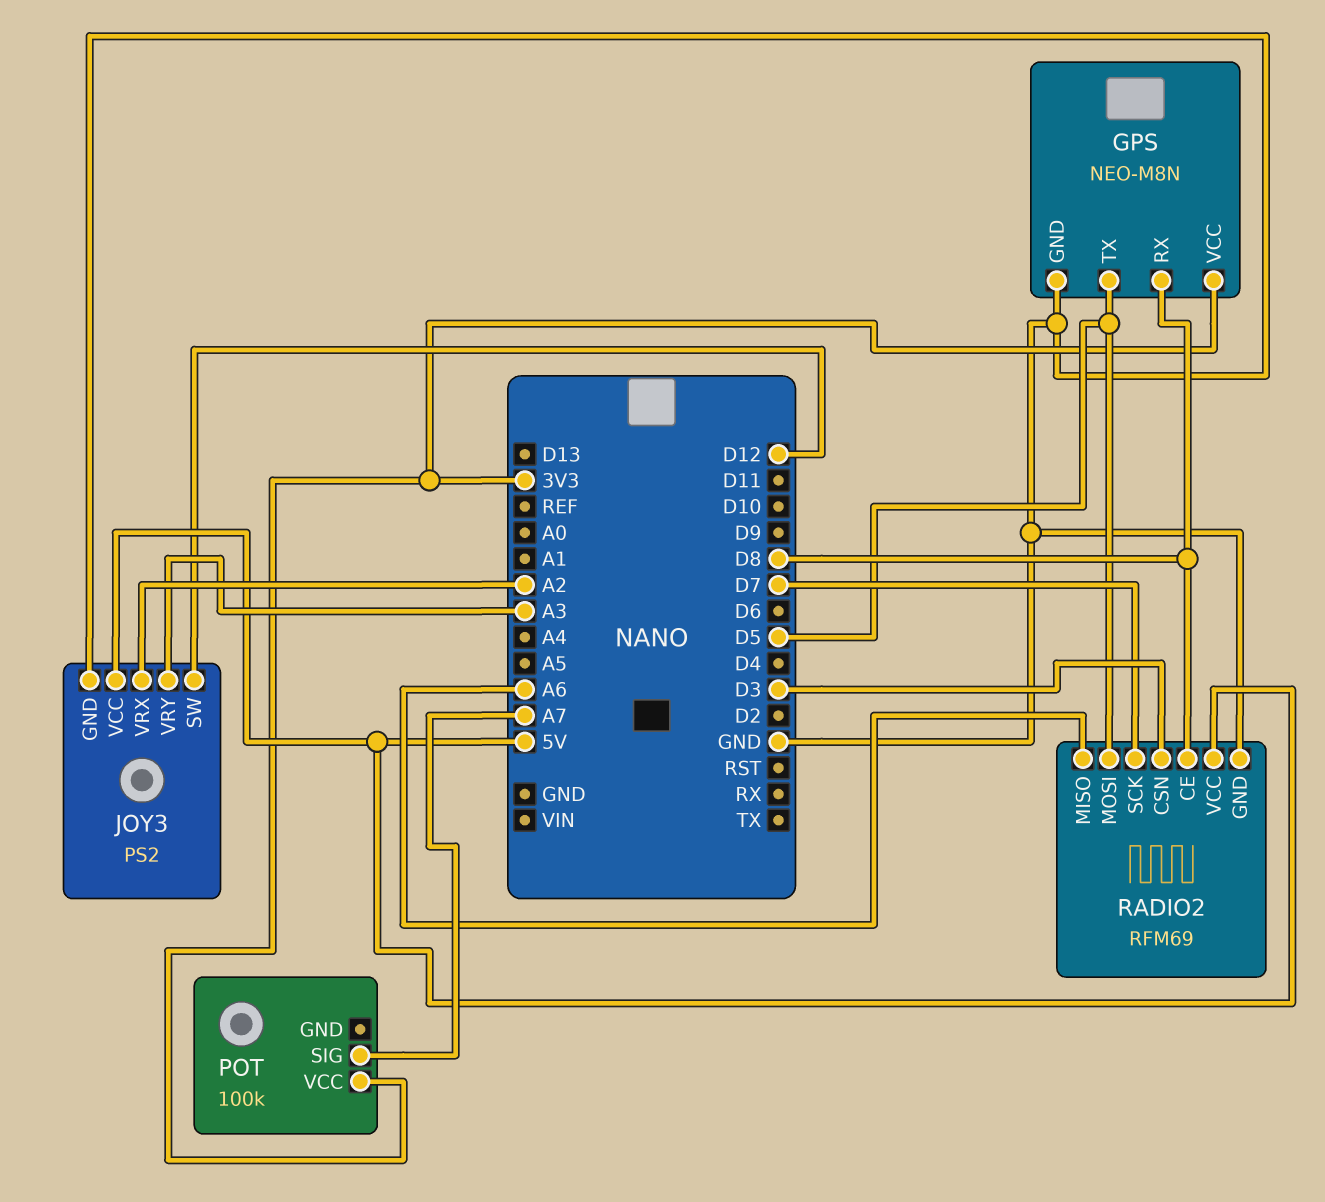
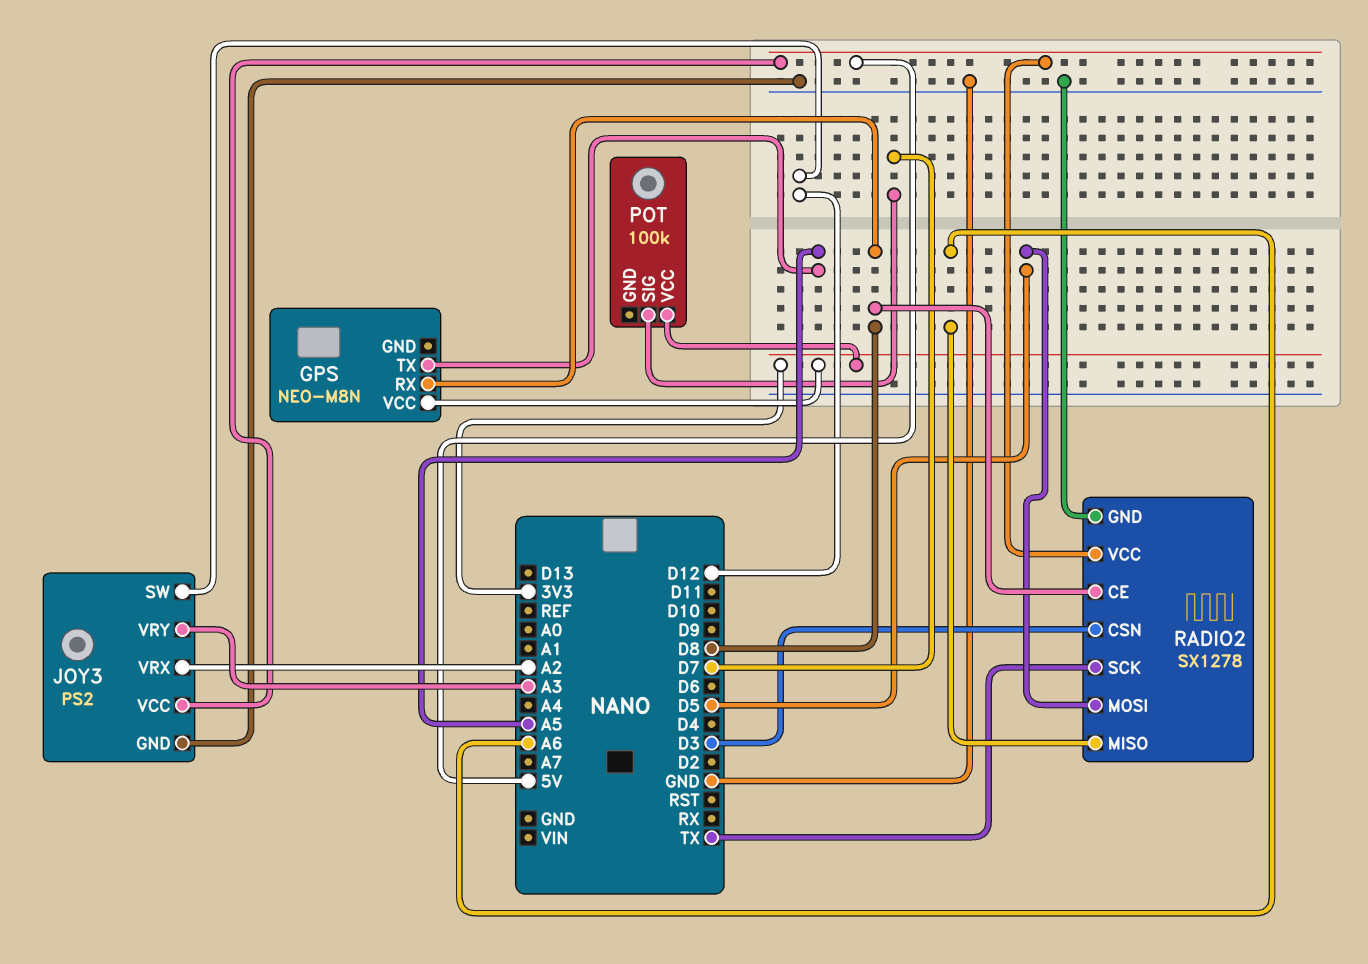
GPS pin GND: GND -> none
GPS pin TX: D5 -> A5
POT pin SIG: A7 -> D7
RADIO2: RFM69 -> SX1278
RADIO2 pin SCK: D7 -> TX

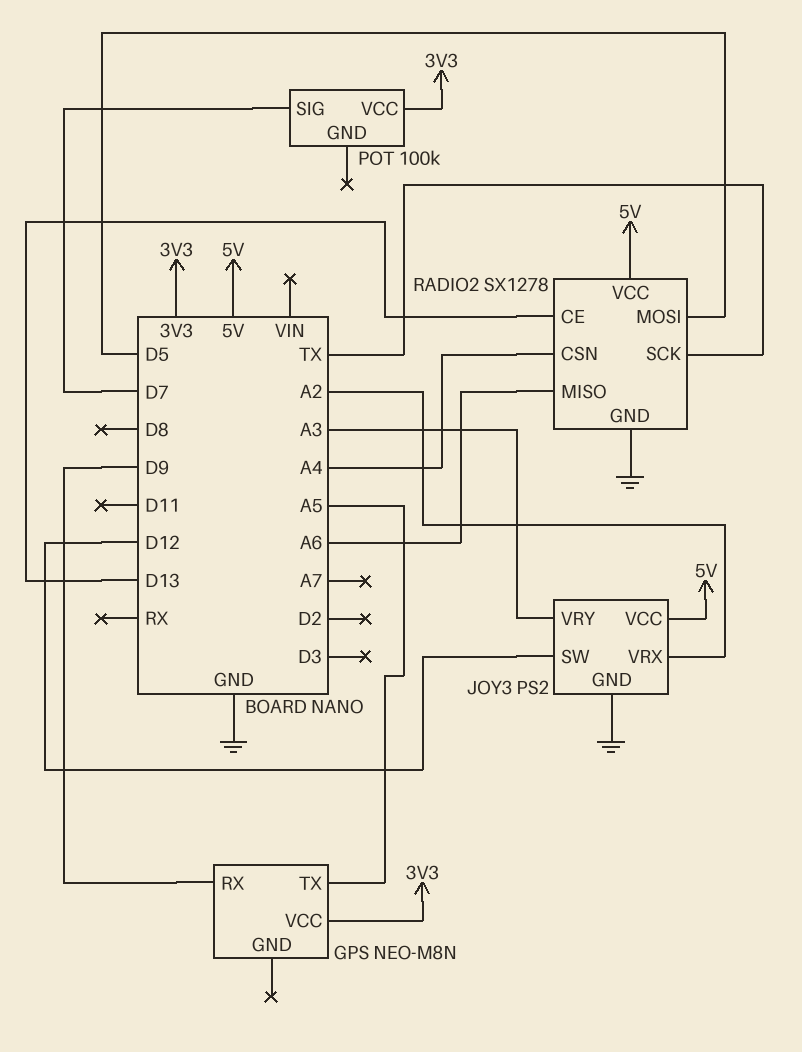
GPS pin RX: D8 -> D9
RADIO2 pin CE: D8 -> D13
RADIO2 pin CSN: D3 -> A4

